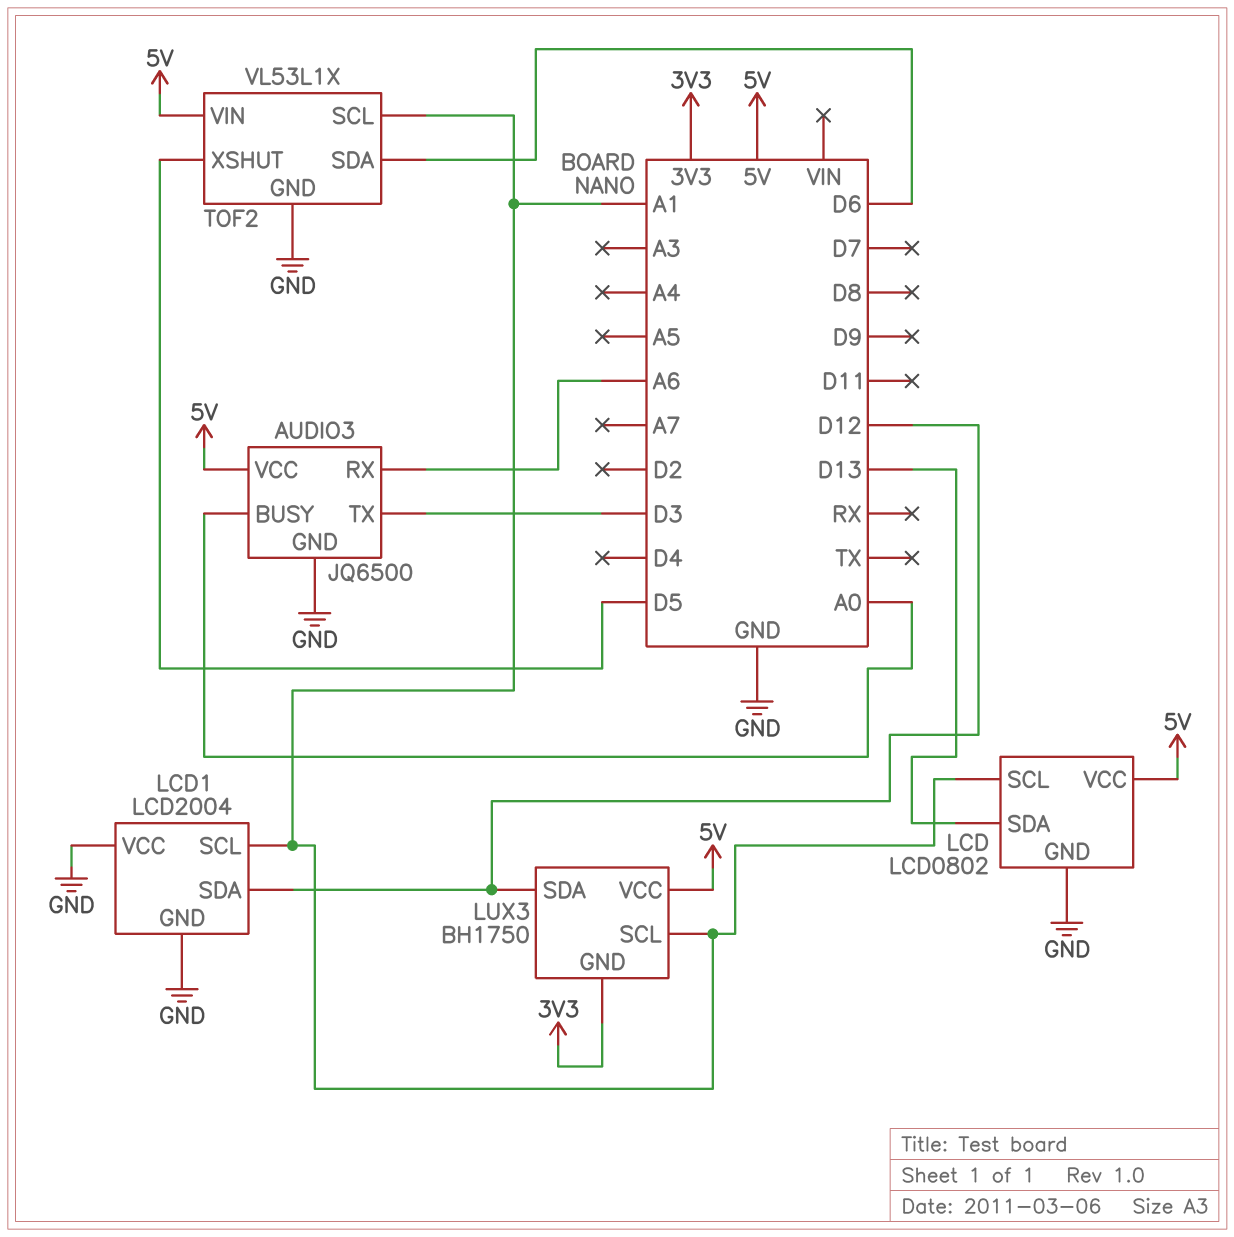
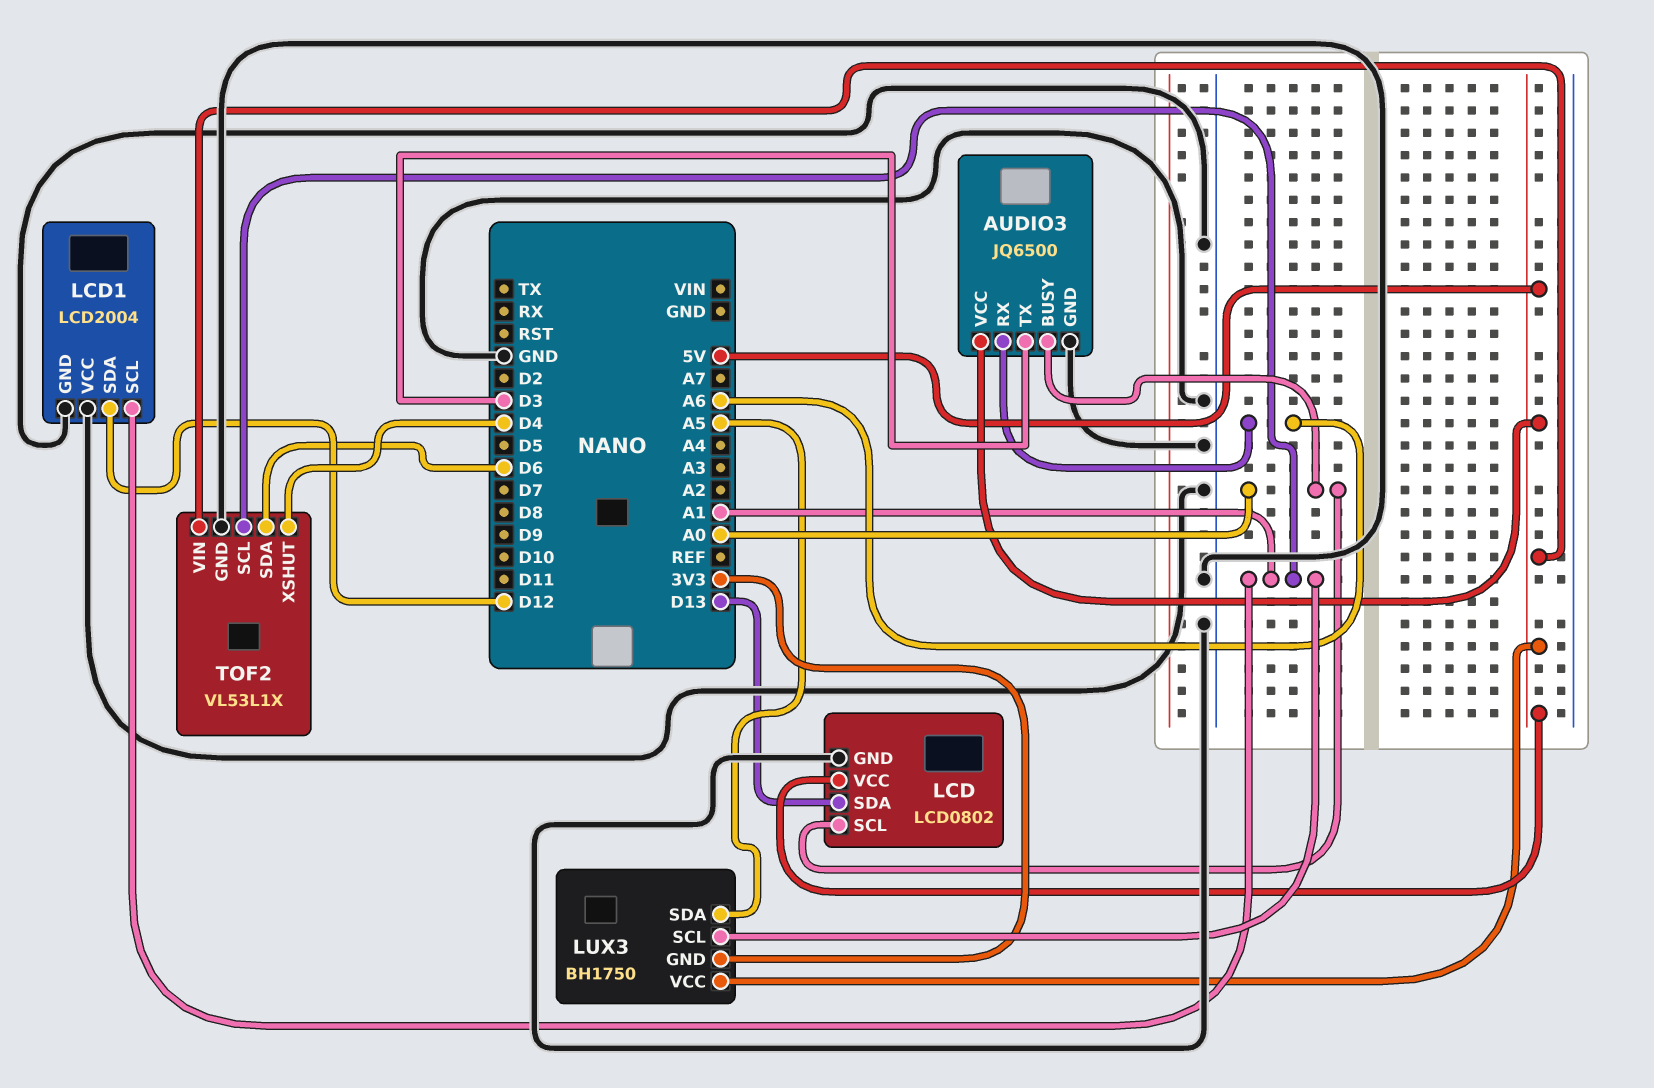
LCD pin SCL: A1 -> A0
LUX3 pin SDA: D12 -> A5
TOF2 pin XSHUT: D5 -> D4

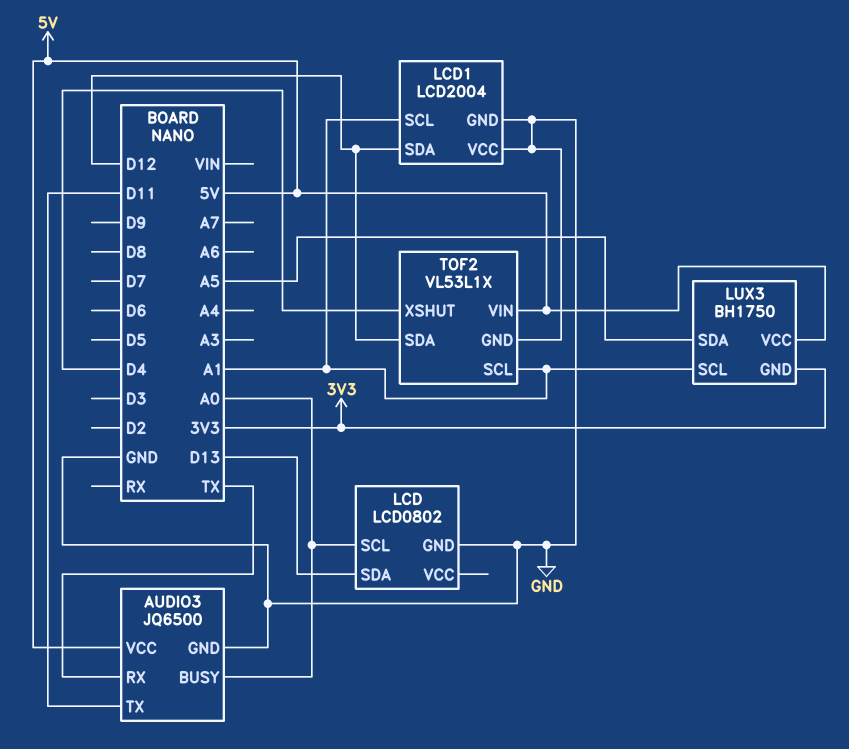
AUDIO3 pin RX: A6 -> TX
AUDIO3 pin TX: D3 -> D11
LCD pin VCC: 5V -> none
TOF2 pin SDA: D6 -> D12

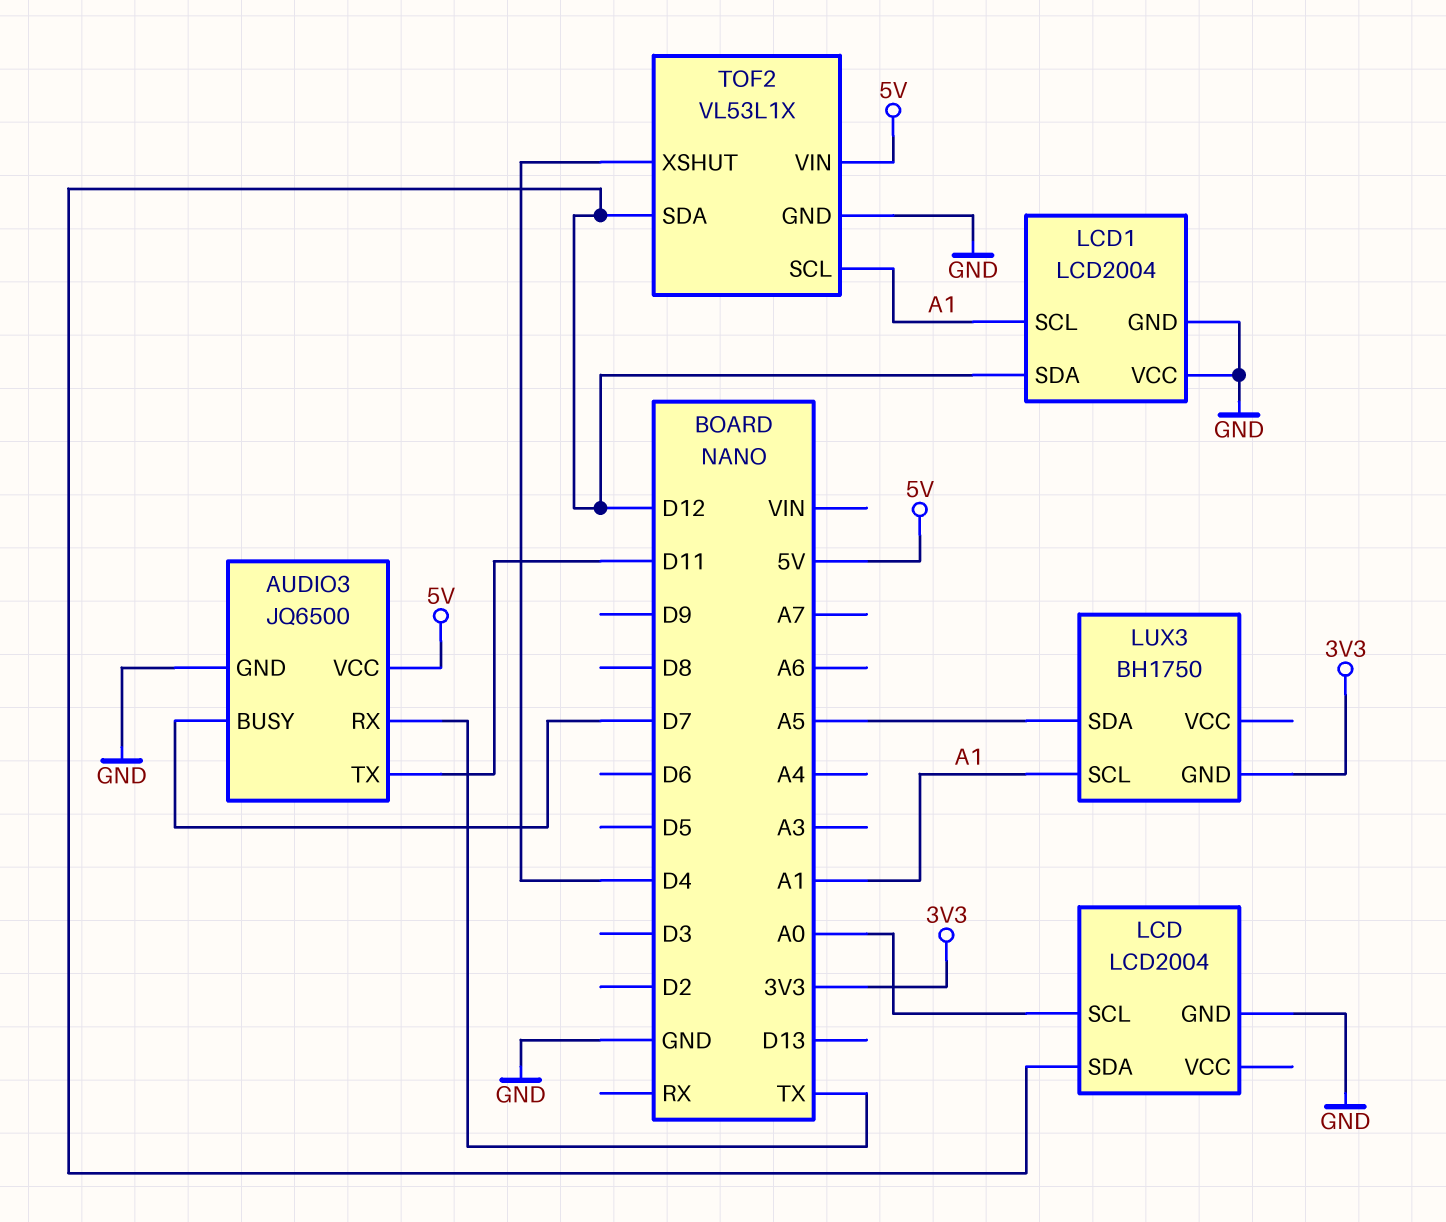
AUDIO3 pin BUSY: A0 -> D7
LCD: LCD0802 -> LCD2004
LCD pin SDA: D13 -> D12
LUX3 pin VCC: 5V -> none

